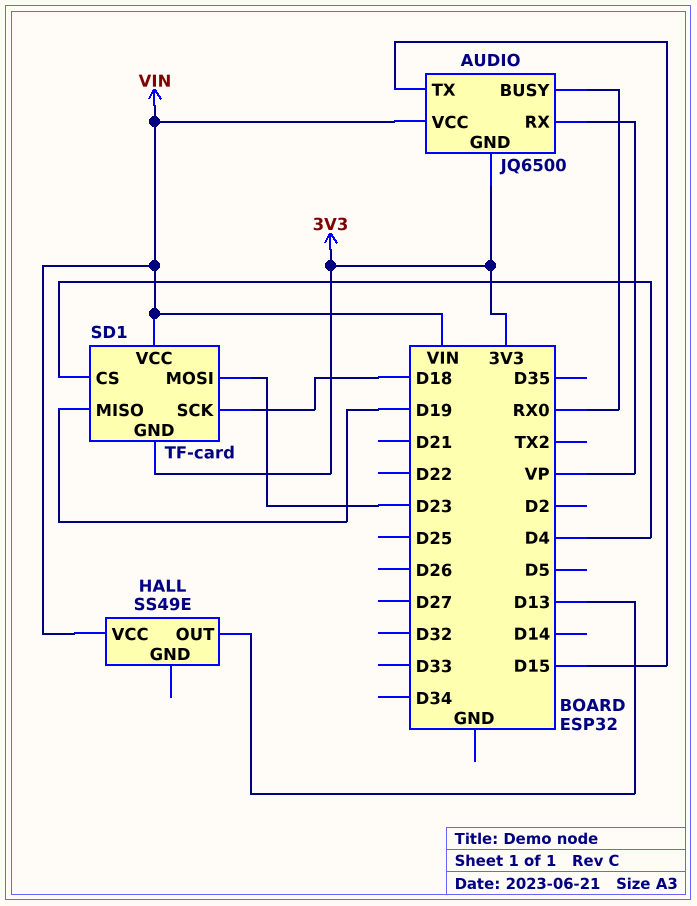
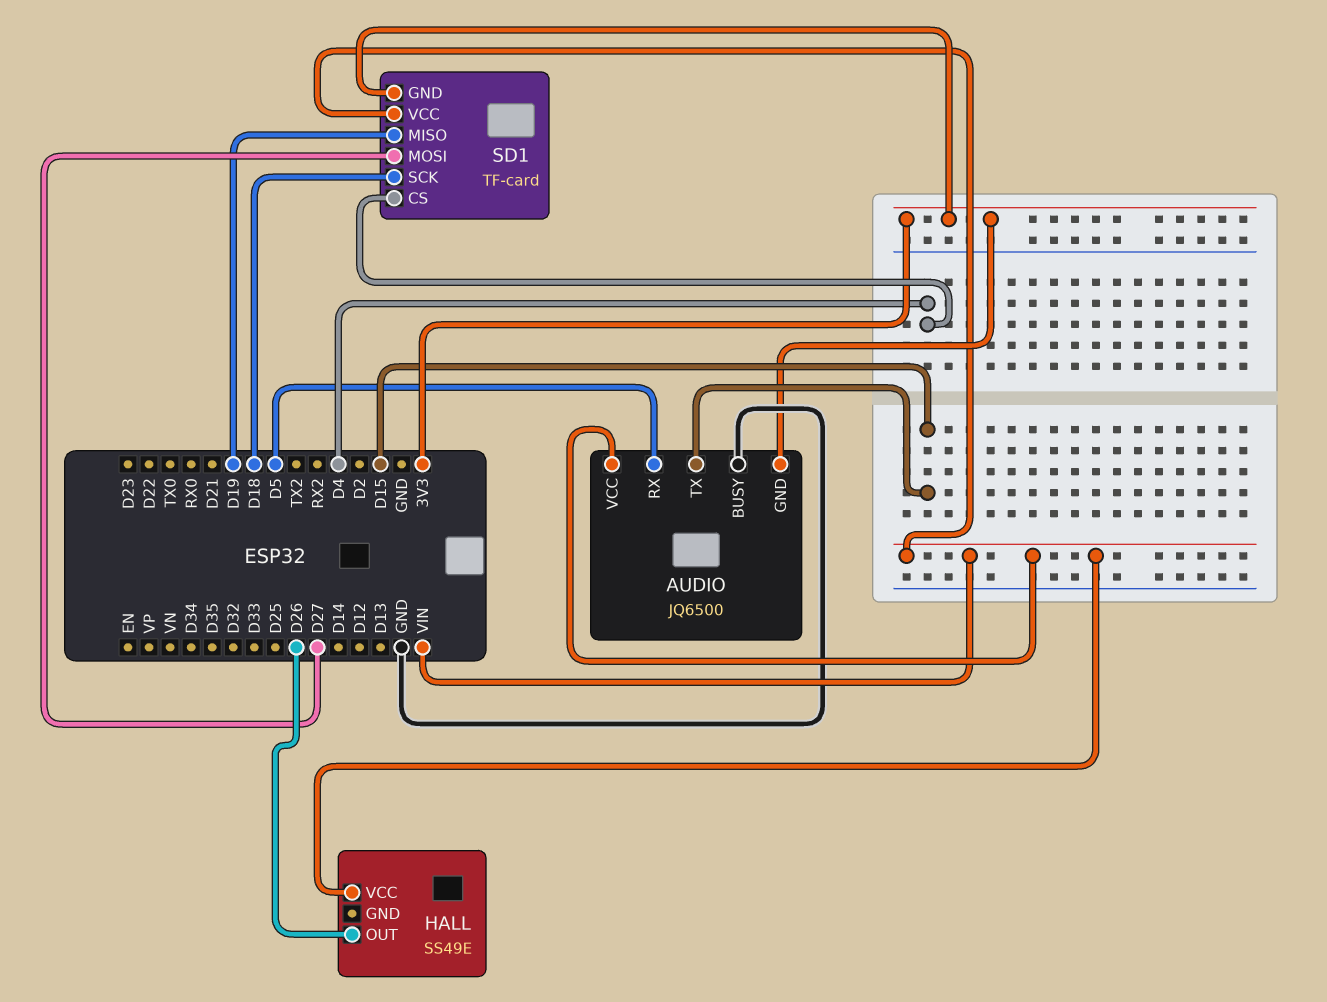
AUDIO pin BUSY: RX0 -> GND
AUDIO pin RX: VP -> D5
HALL pin OUT: D13 -> D26
SD1 pin MOSI: D23 -> D27

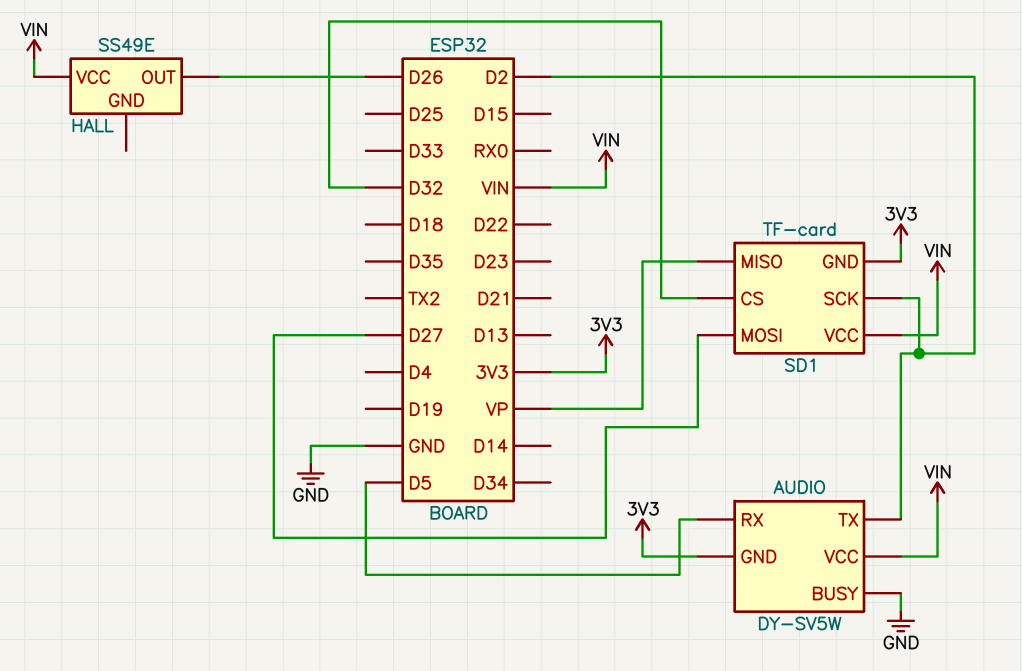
AUDIO: JQ6500 -> DY-SV5W
AUDIO pin TX: D15 -> D2
SD1 pin CS: D4 -> D32
SD1 pin MISO: D19 -> VP
SD1 pin SCK: D18 -> D2

